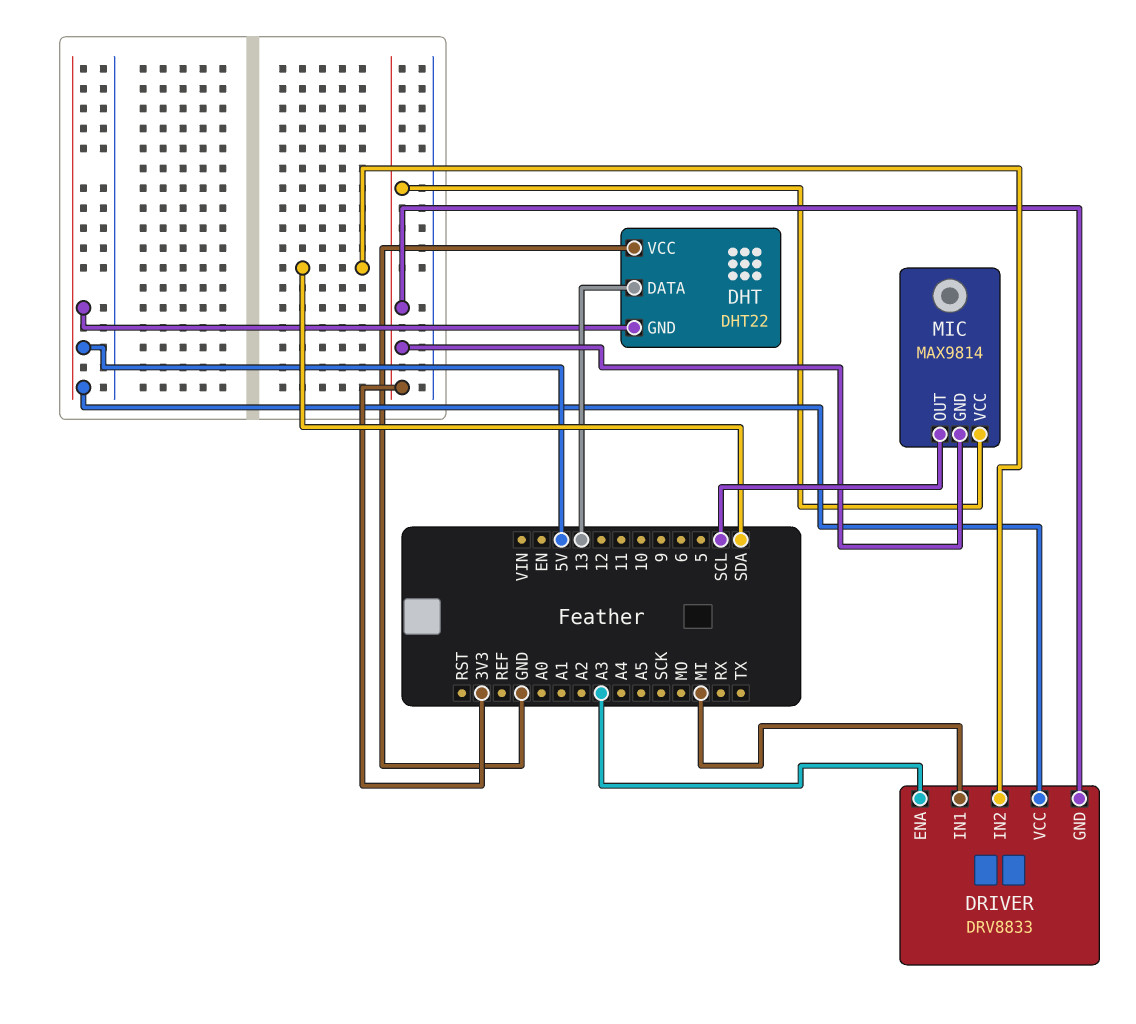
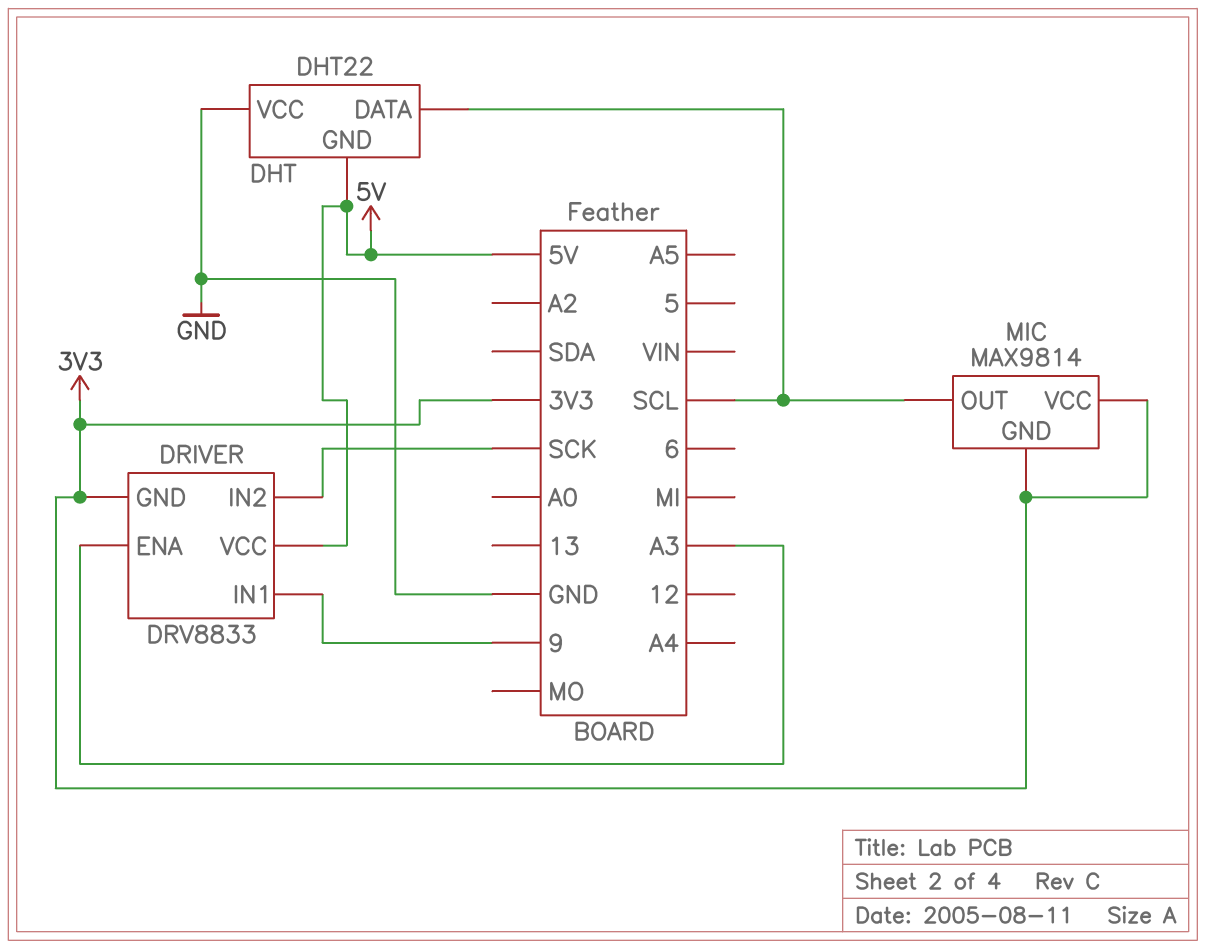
DHT pin DATA: 13 -> SCL
DRIVER pin IN1: MI -> 9
DRIVER pin IN2: SDA -> SCK

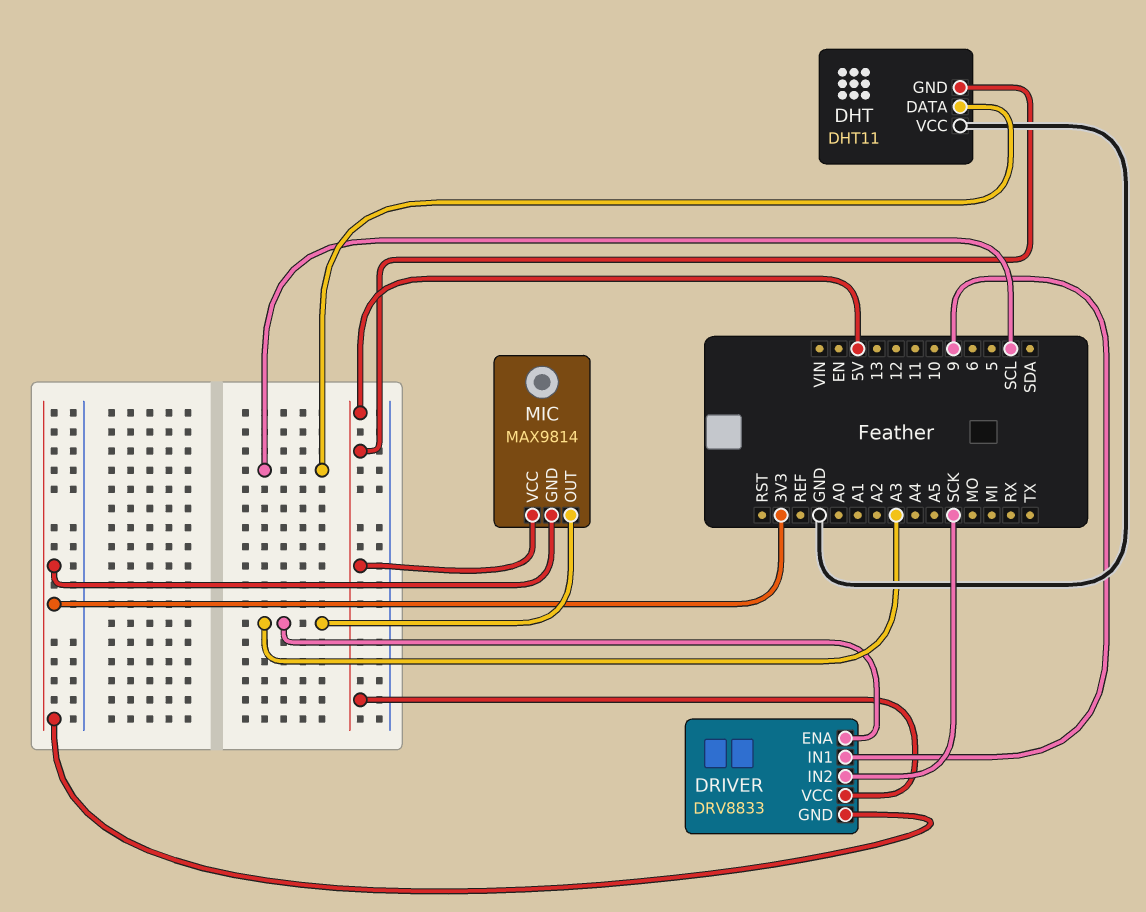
DHT: DHT22 -> DHT11
MIC pin OUT: SCL -> A3
MIC pin VCC: 3V3 -> 5V

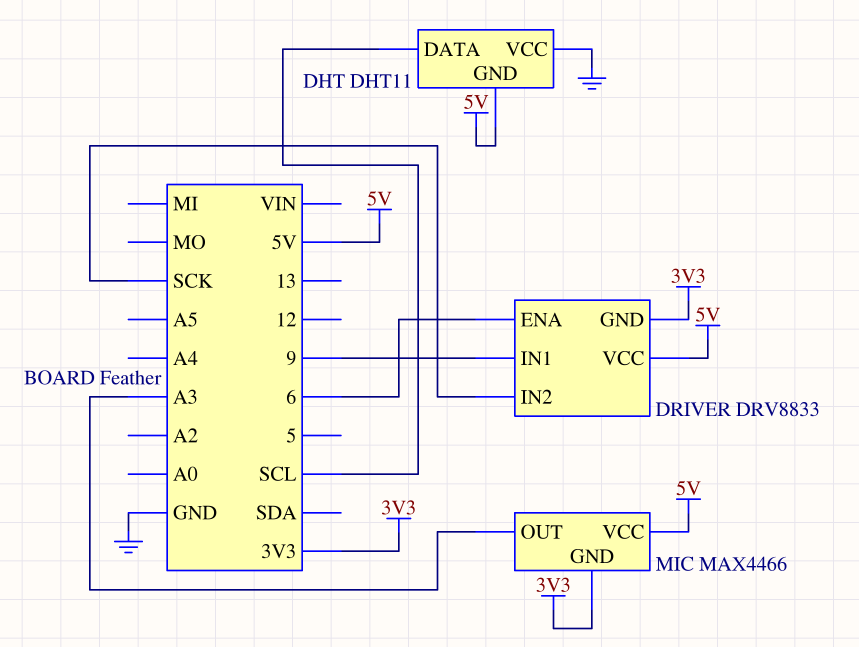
DRIVER pin ENA: A3 -> 6
MIC: MAX9814 -> MAX4466

